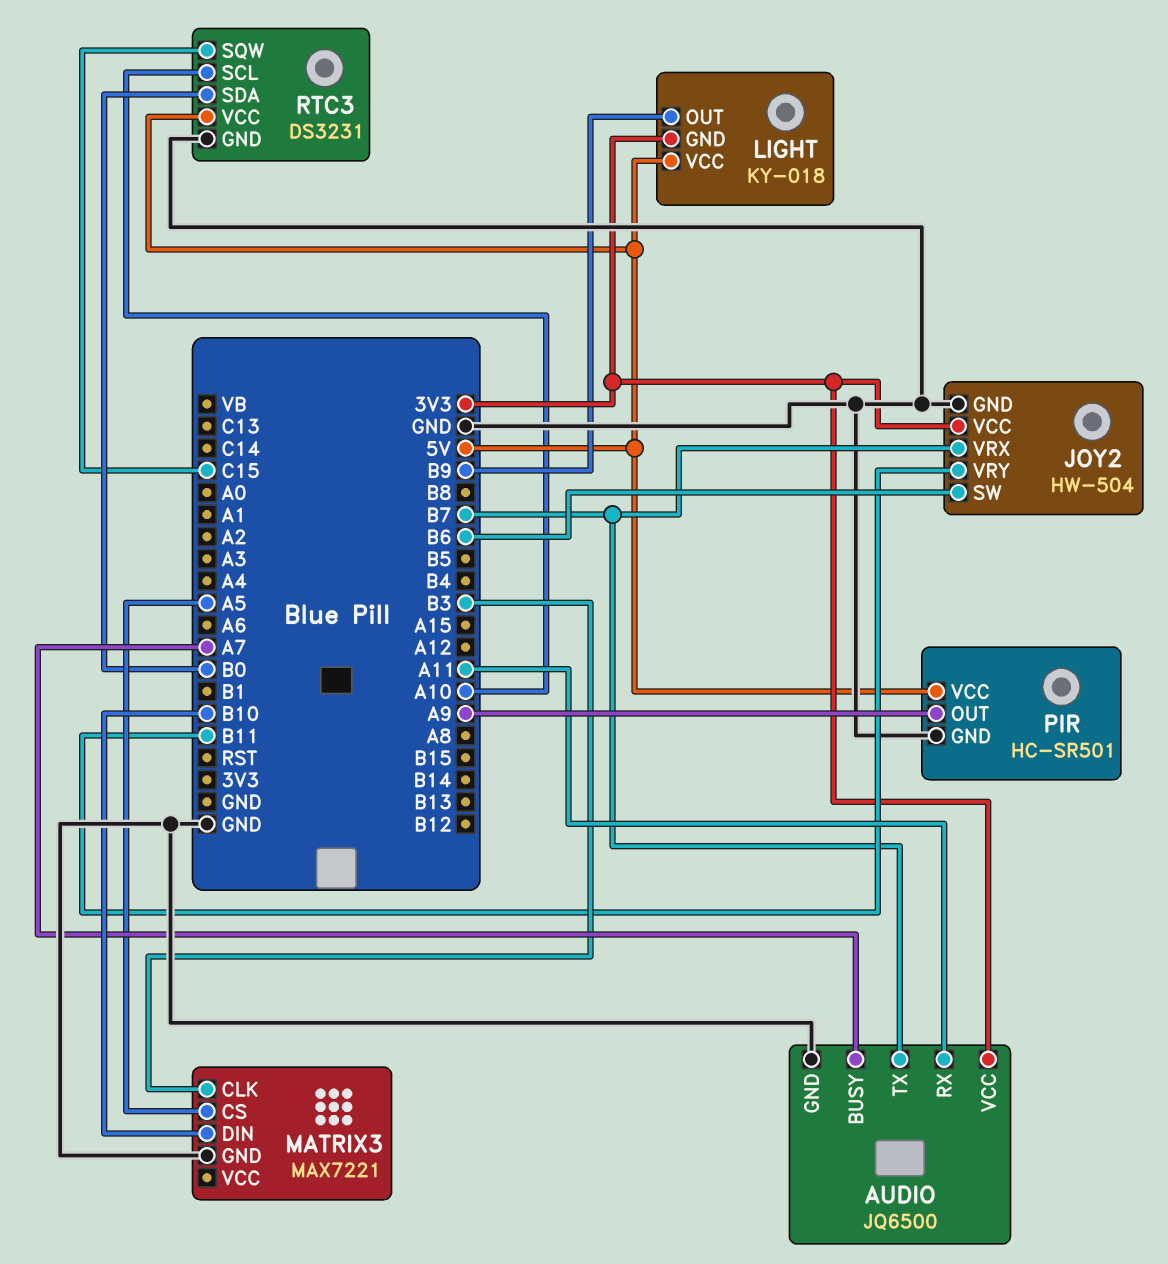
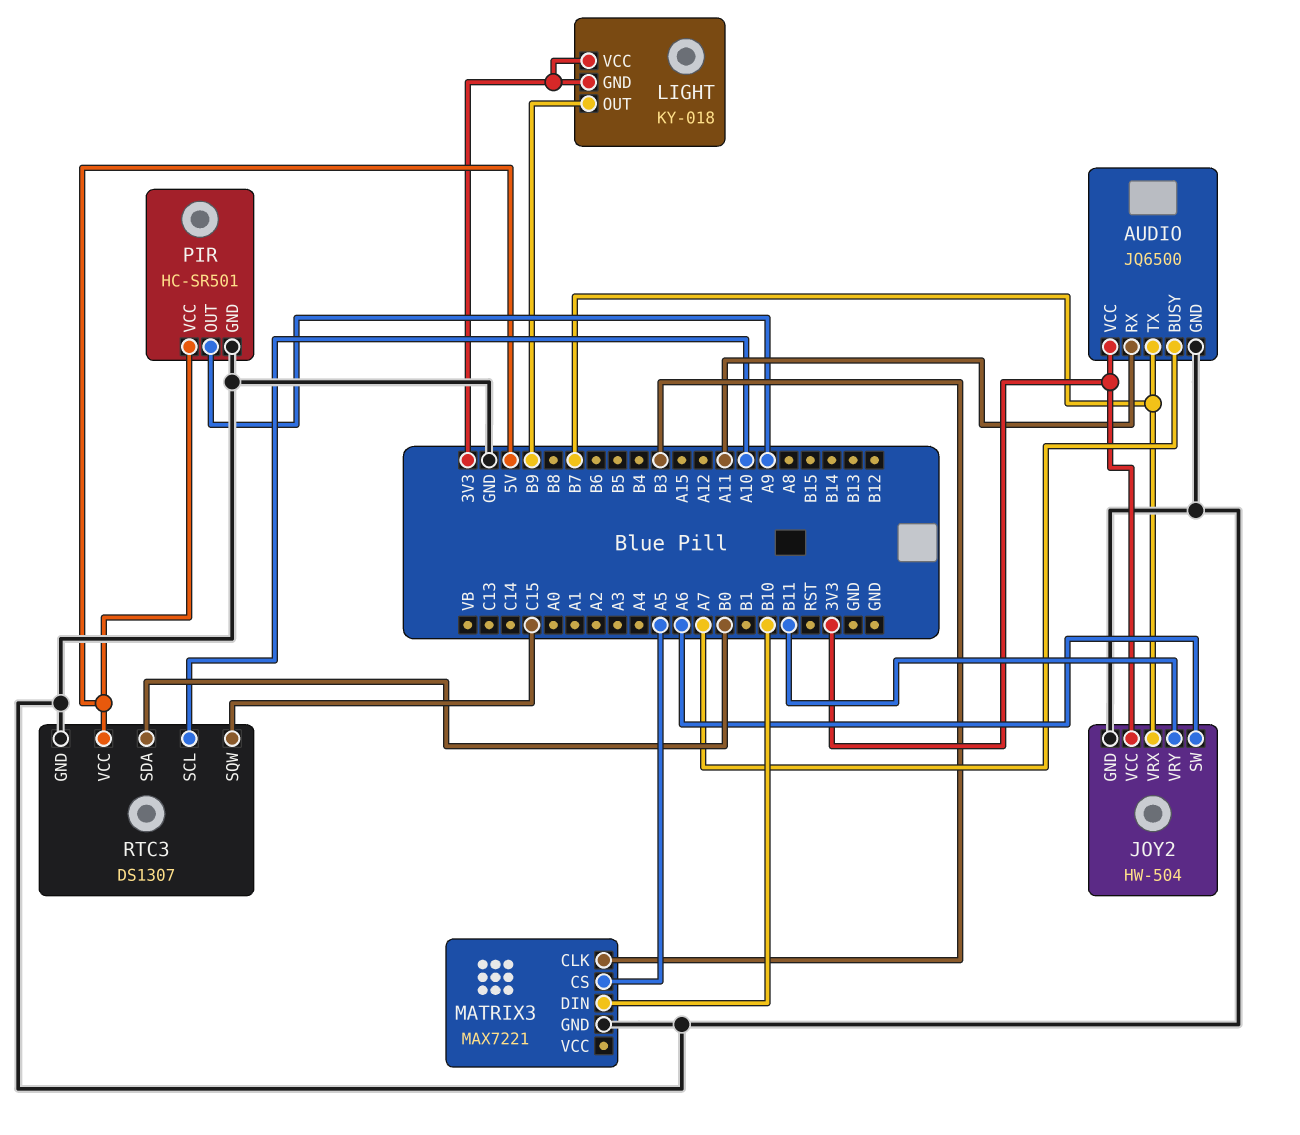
JOY2 pin SW: B6 -> A6
LIGHT pin VCC: 5V -> 3V3
RTC3: DS3231 -> DS1307

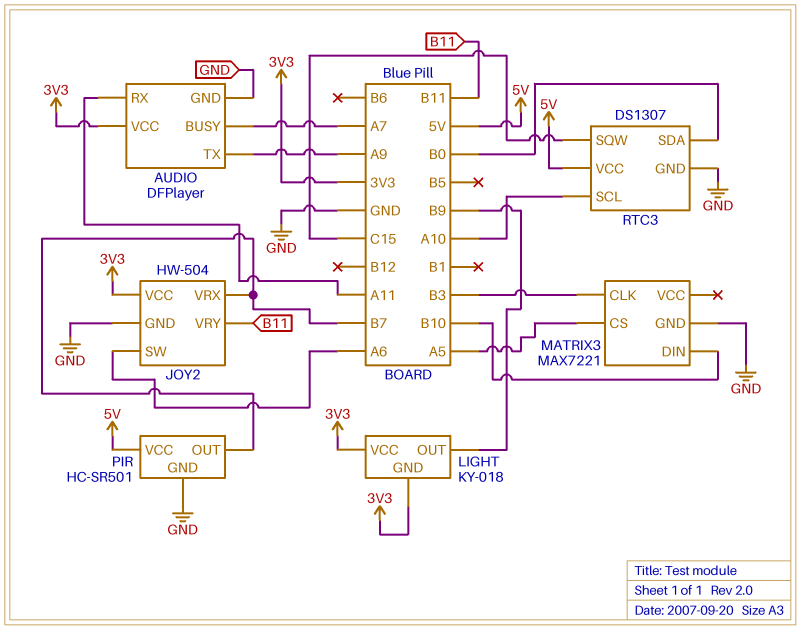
AUDIO: JQ6500 -> DFPlayer
AUDIO pin TX: B7 -> A9
PIR pin OUT: A9 -> B7

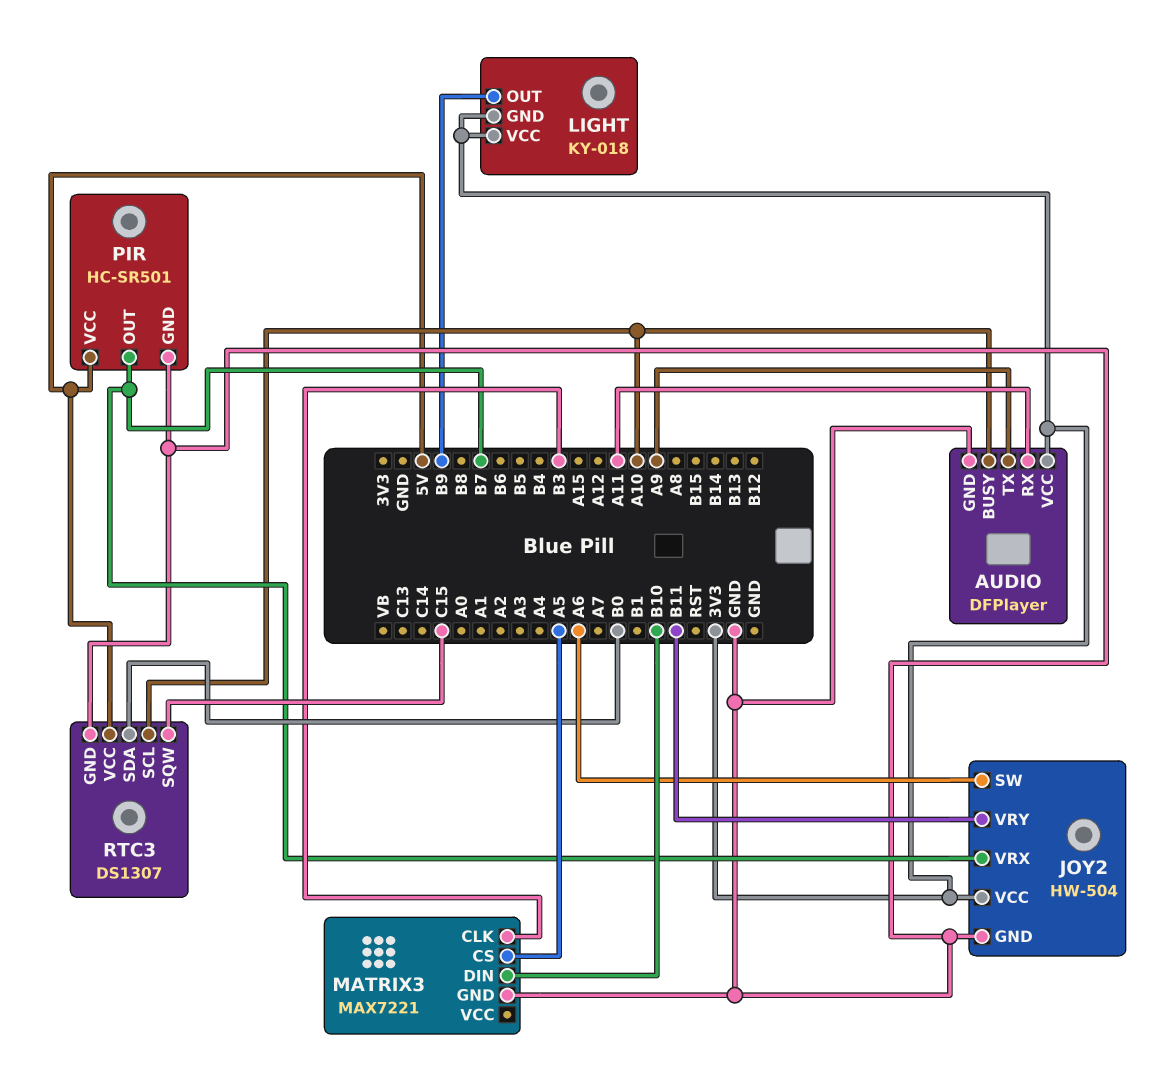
AUDIO pin BUSY: A7 -> A10

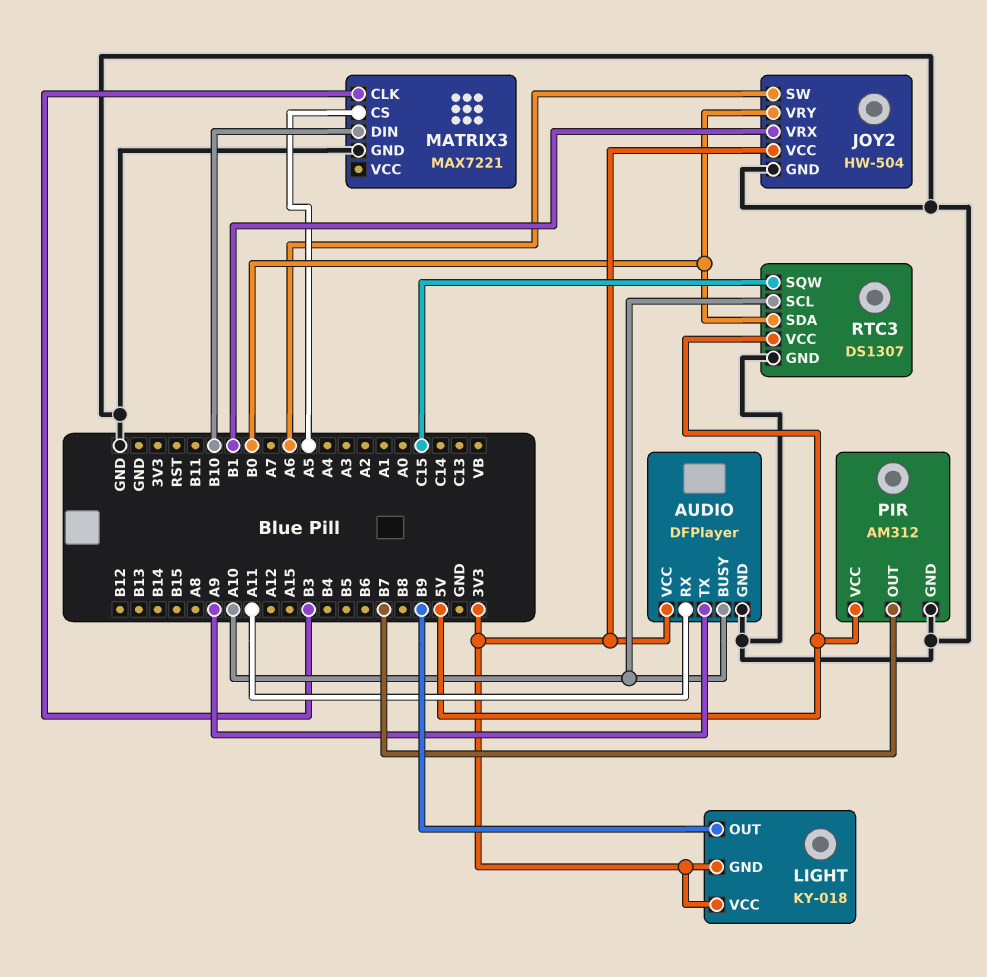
JOY2 pin VRX: B7 -> B1
JOY2 pin VRY: B11 -> B0
PIR: HC-SR501 -> AM312

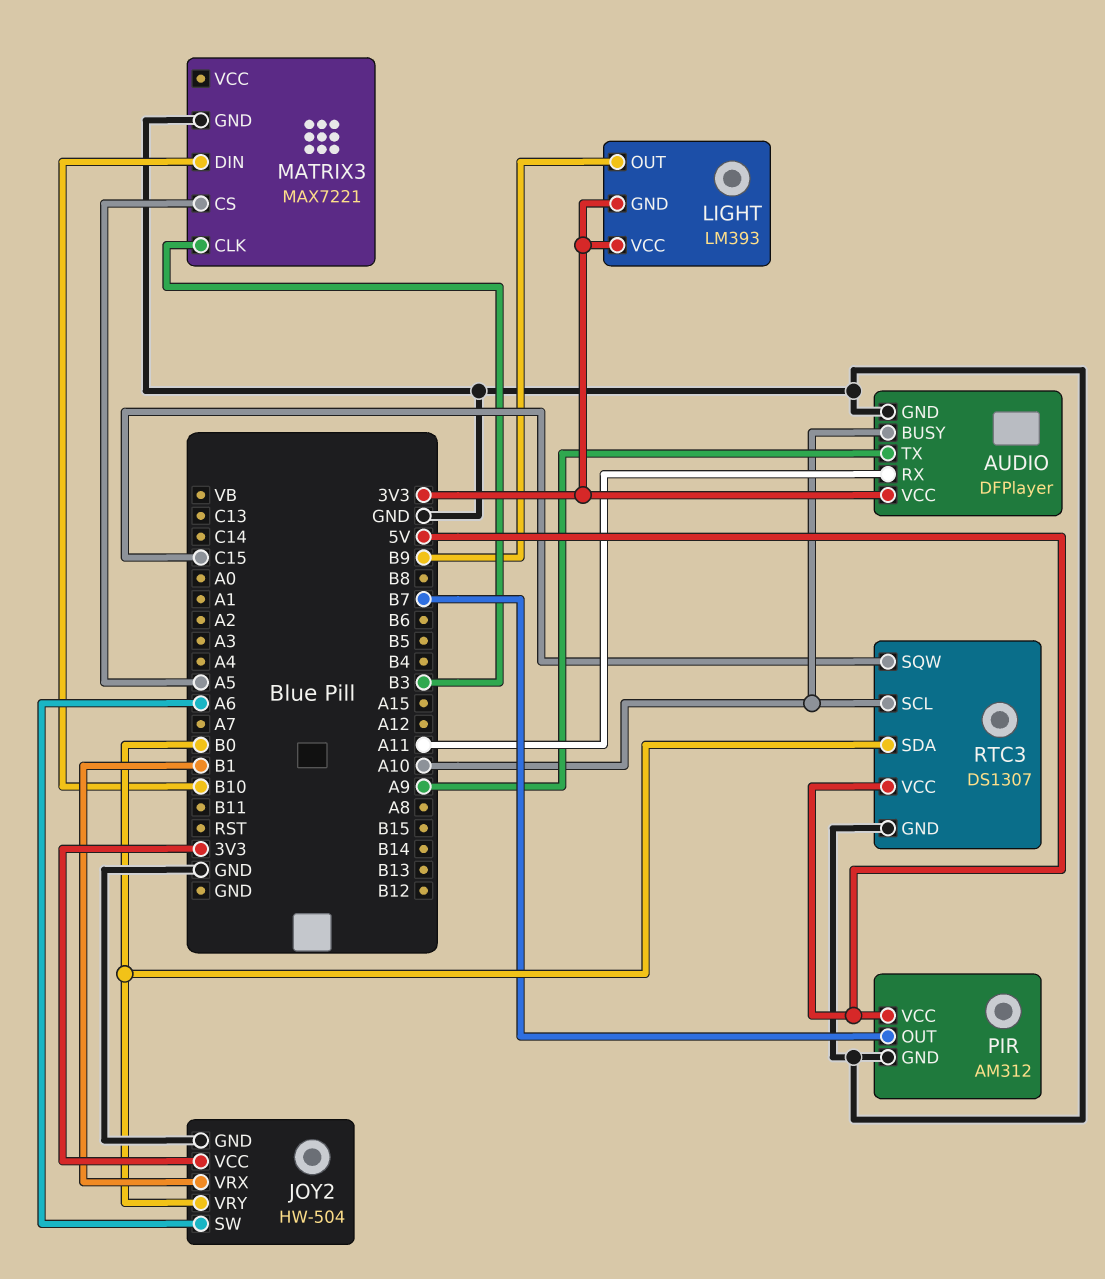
LIGHT: KY-018 -> LM393

